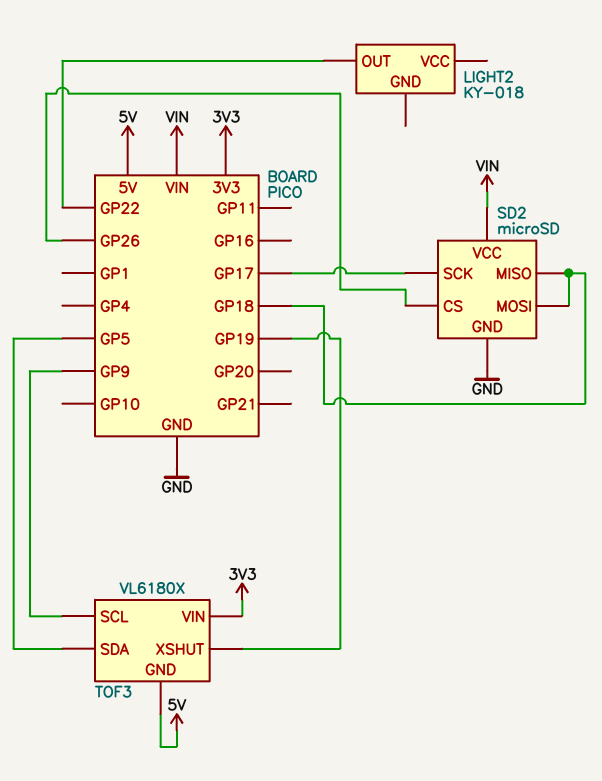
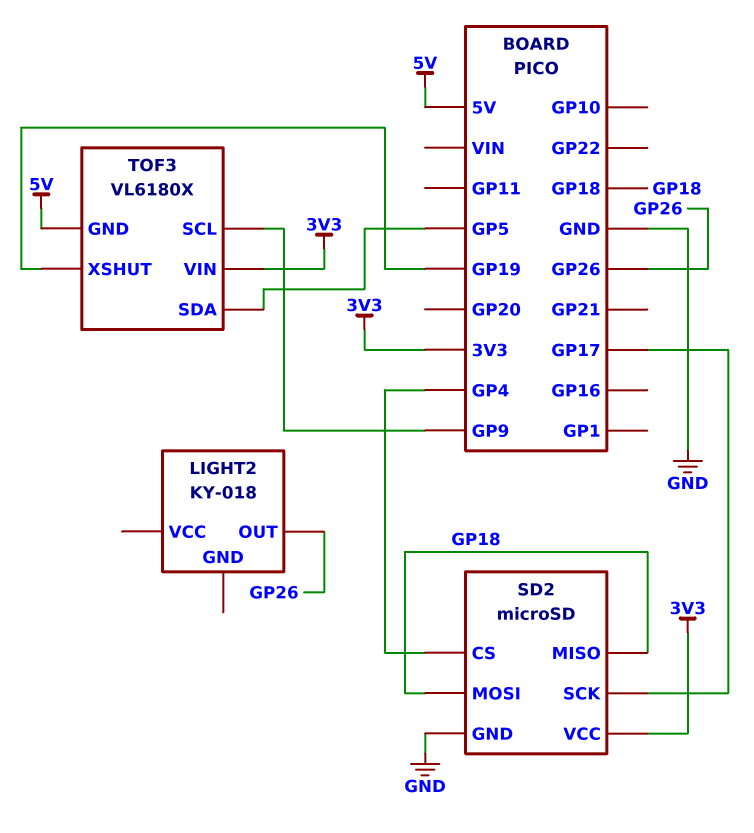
LIGHT2 pin OUT: GP22 -> GP26
SD2 pin CS: GP26 -> GP4
SD2 pin VCC: VIN -> 3V3

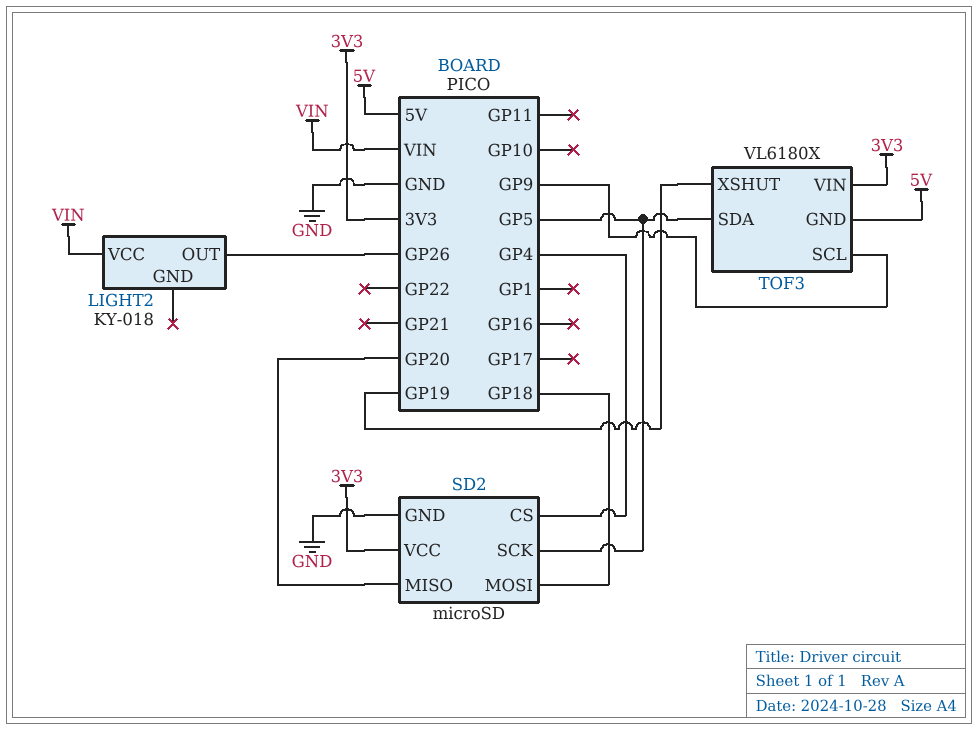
LIGHT2 pin VCC: none -> VIN
SD2 pin MISO: GP18 -> GP20
SD2 pin SCK: GP17 -> GP5

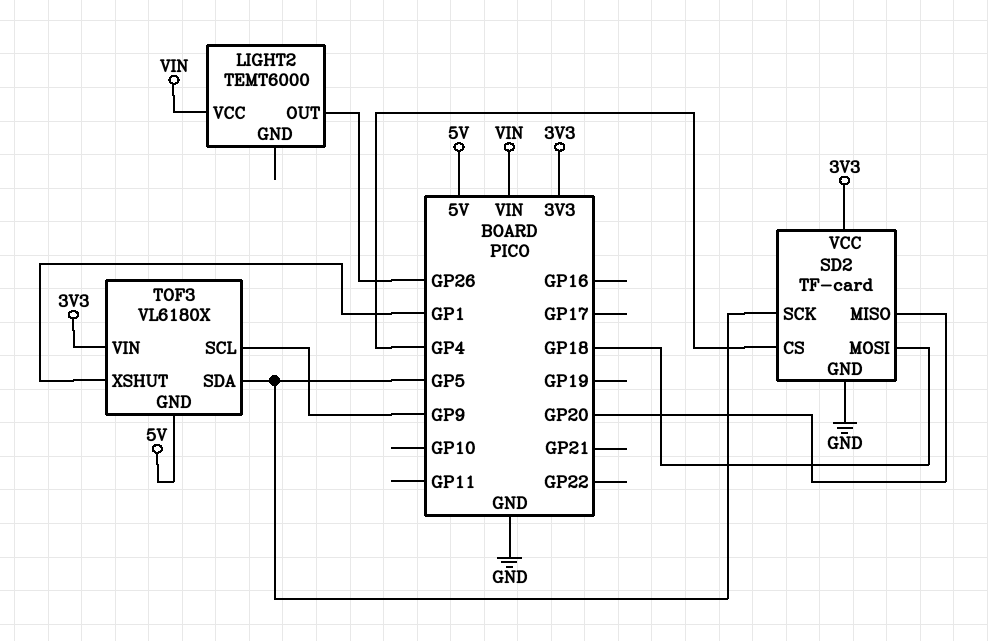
LIGHT2: KY-018 -> TEMT6000
SD2: microSD -> TF-card
TOF3 pin XSHUT: GP19 -> GP1

